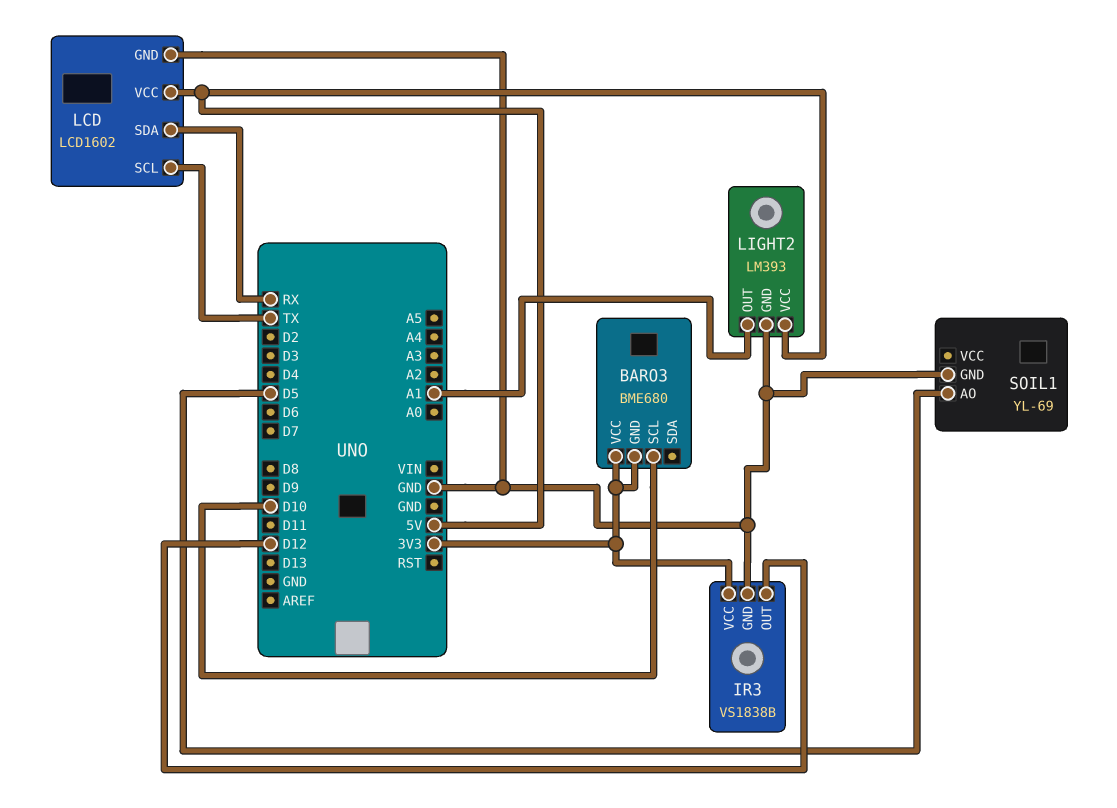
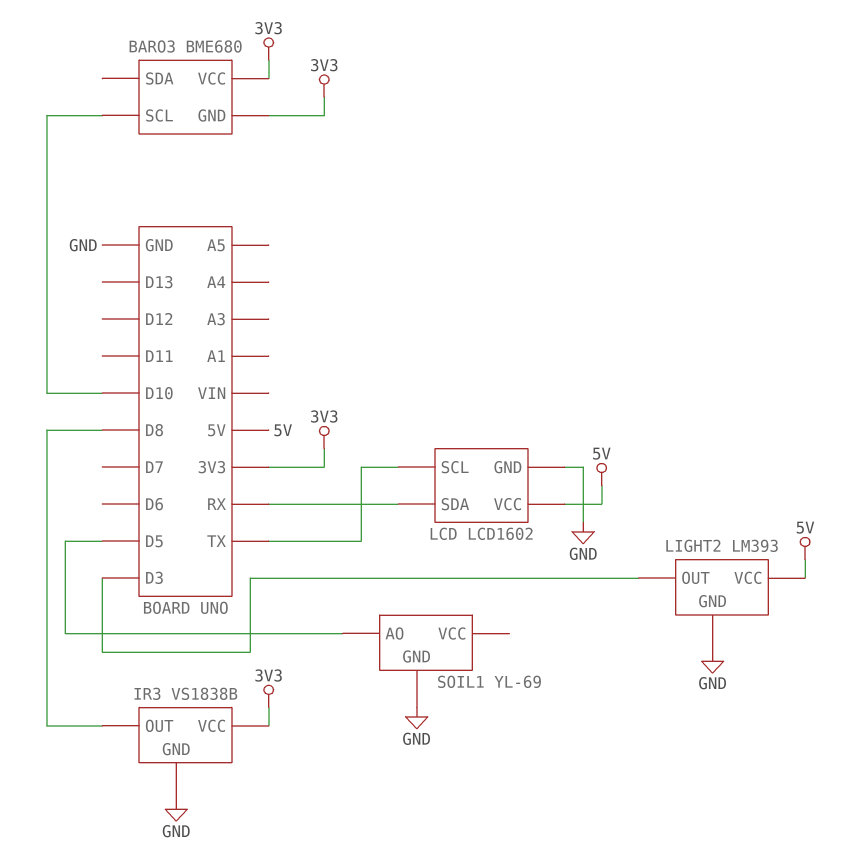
IR3 pin OUT: D12 -> D8
LIGHT2 pin OUT: A1 -> D3

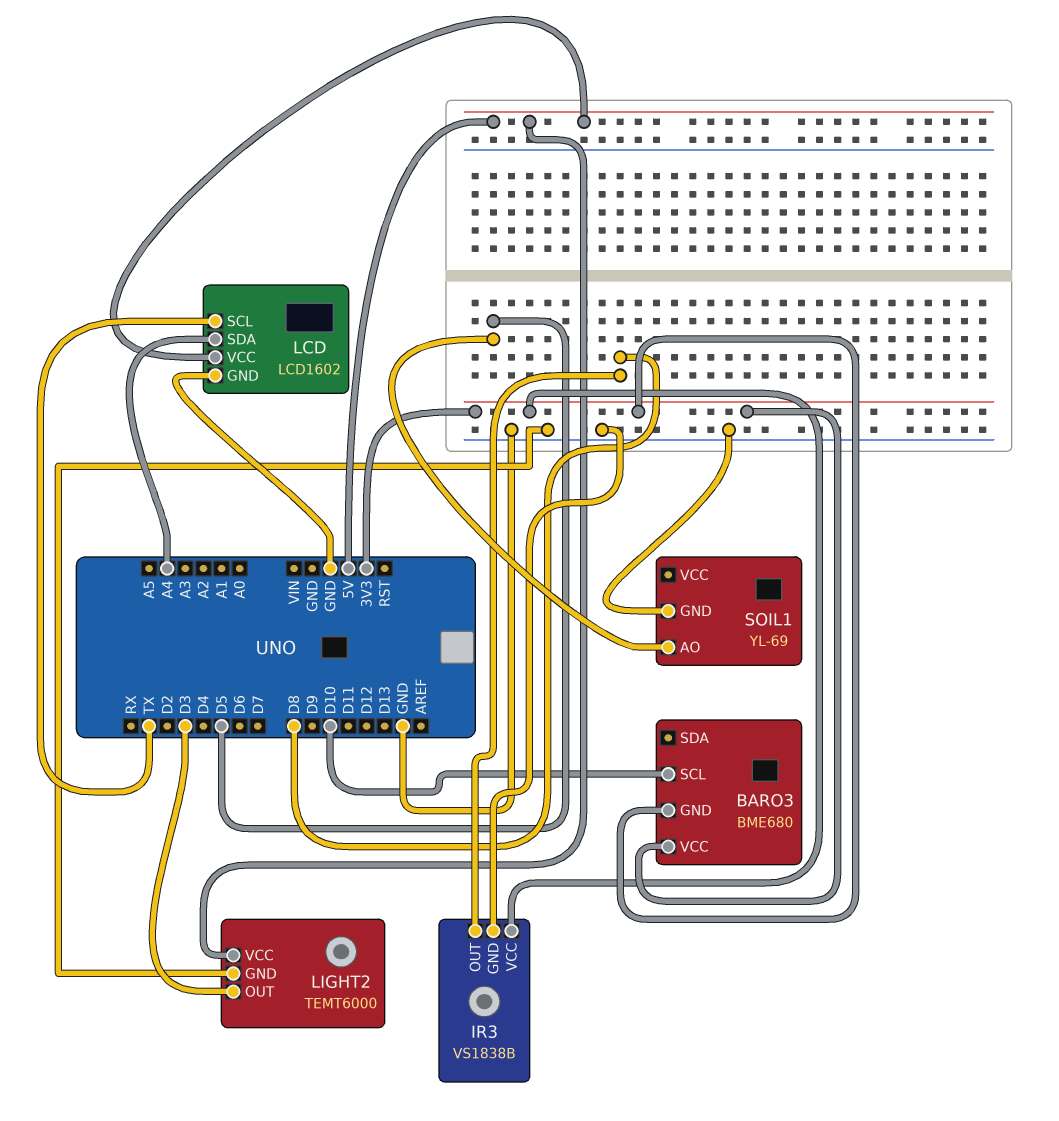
LCD pin SDA: RX -> A4
LIGHT2: LM393 -> TEMT6000

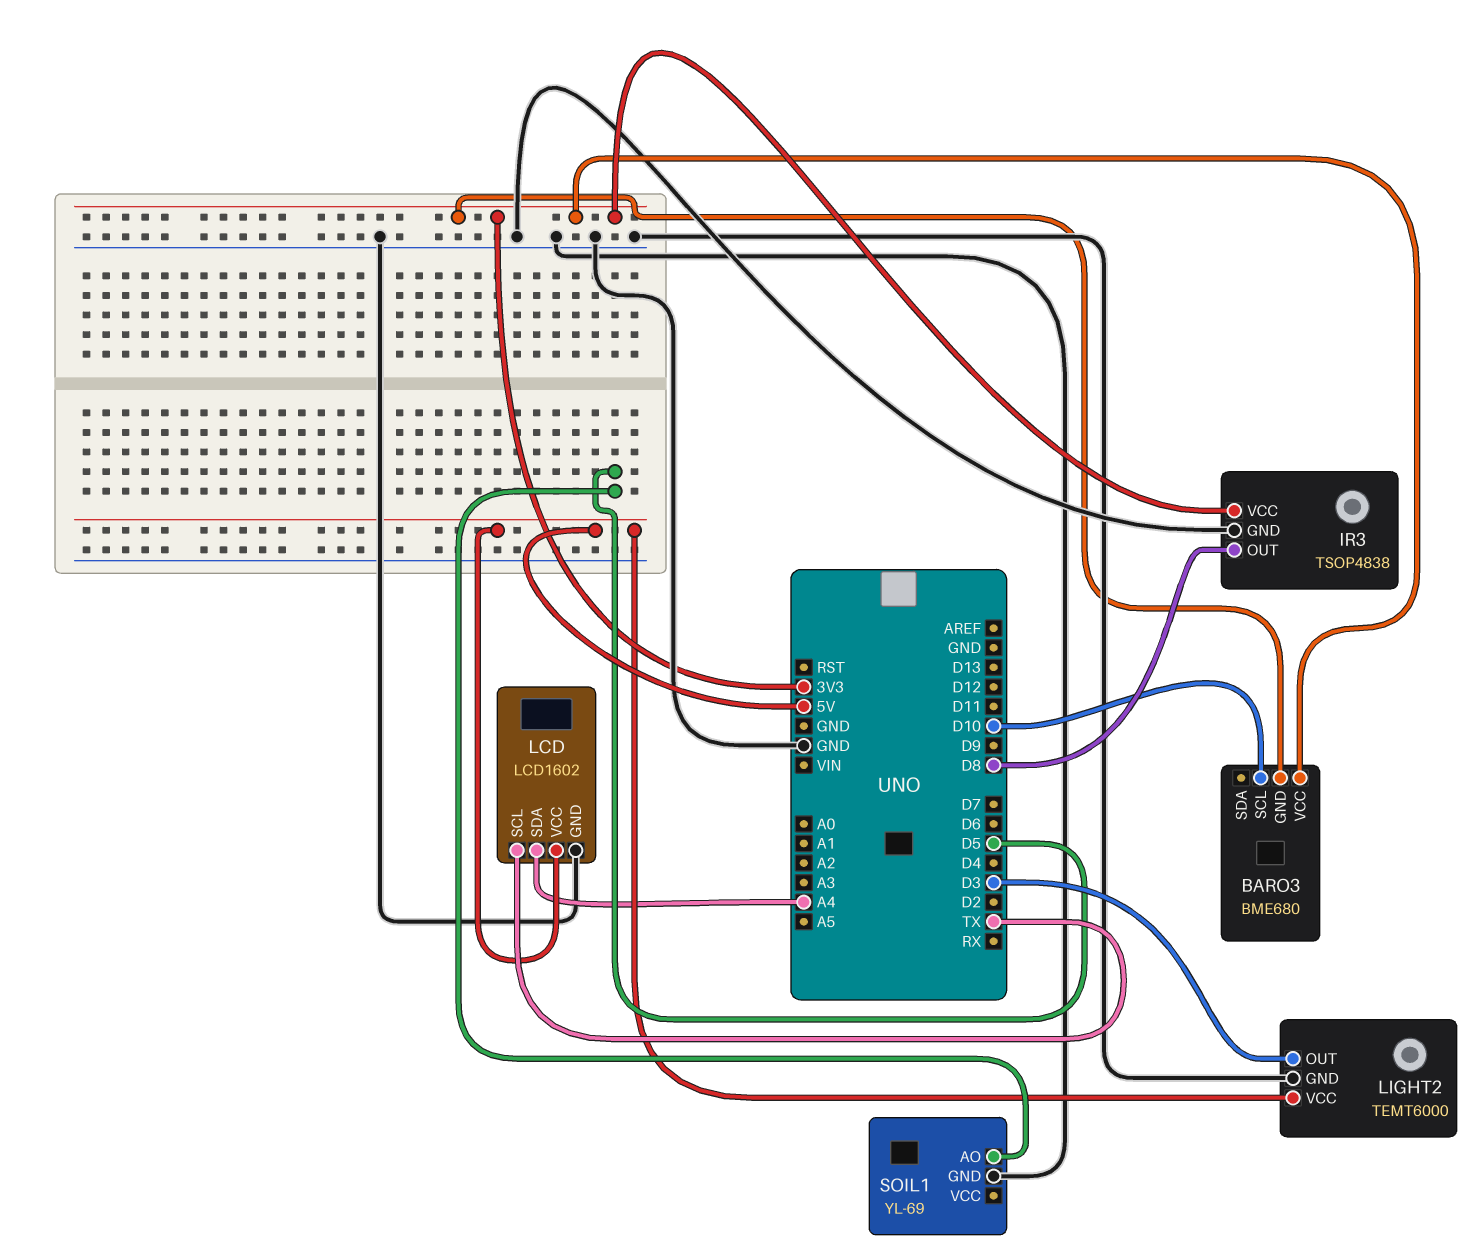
IR3: VS1838B -> TSOP4838

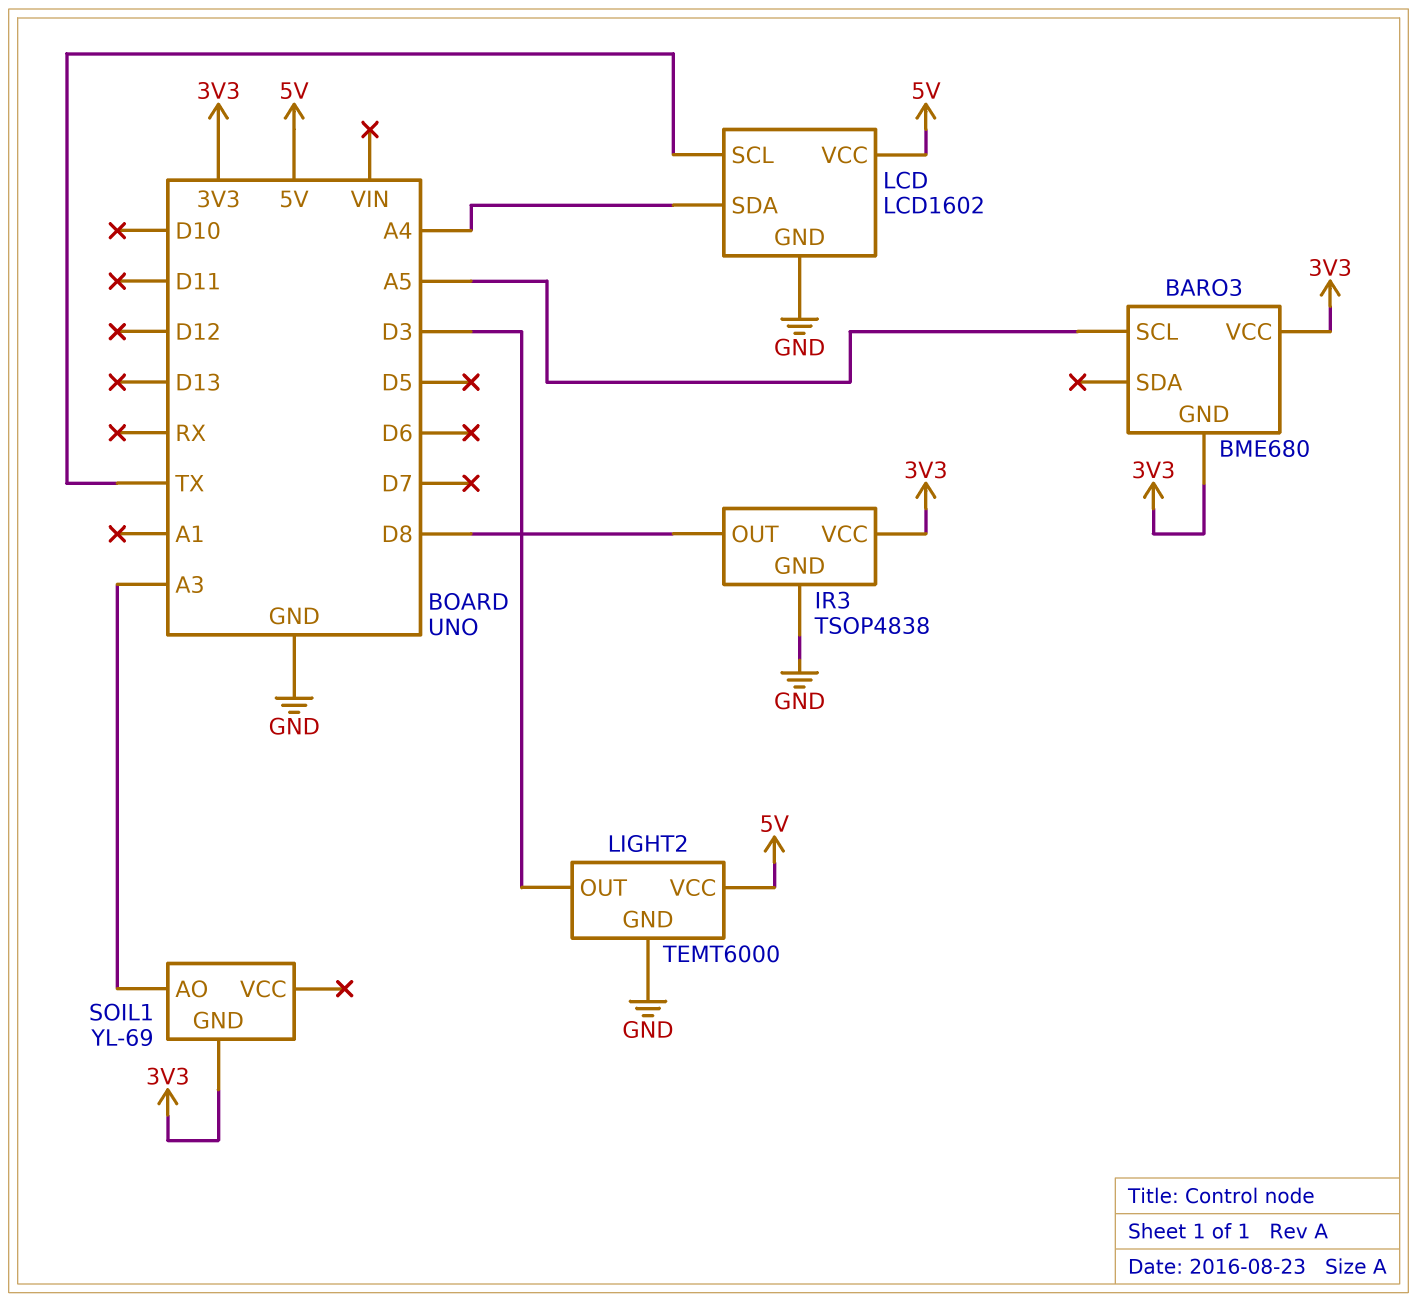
BARO3 pin SCL: D10 -> A5
SOIL1 pin AO: D5 -> A3
SOIL1 pin GND: GND -> 3V3

